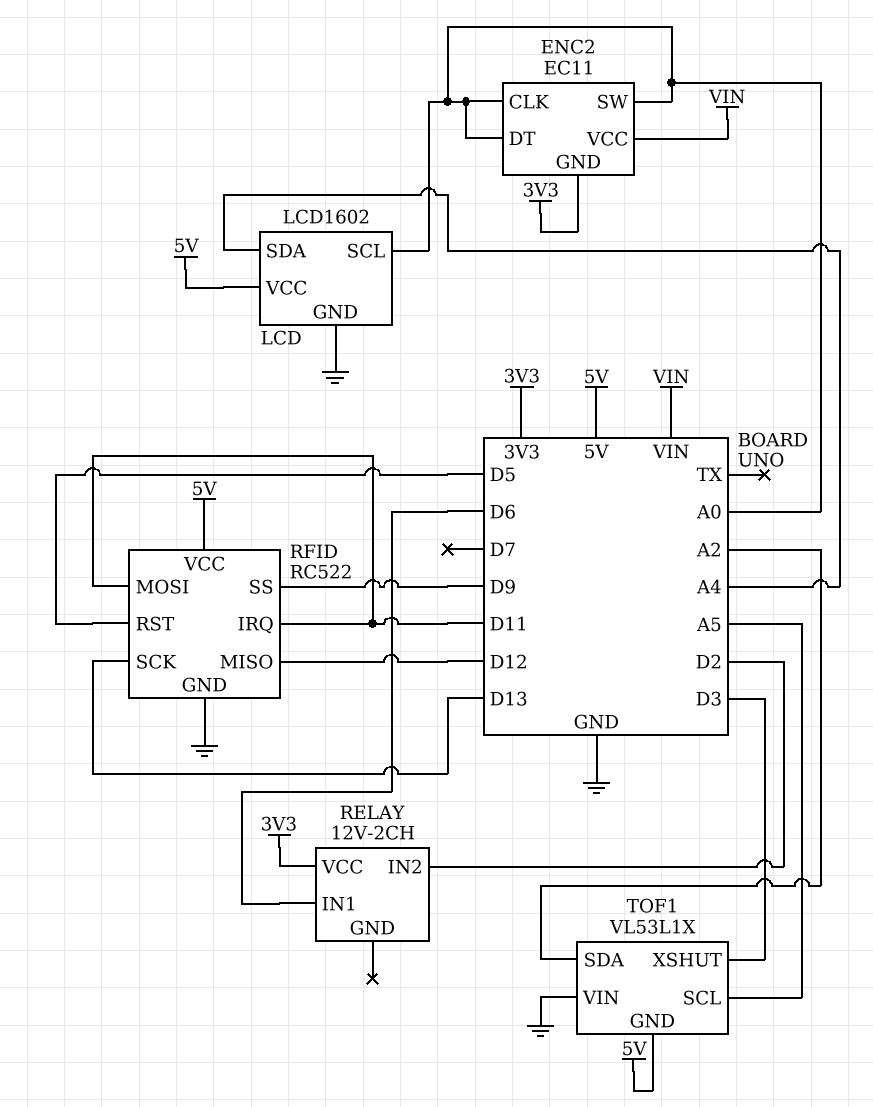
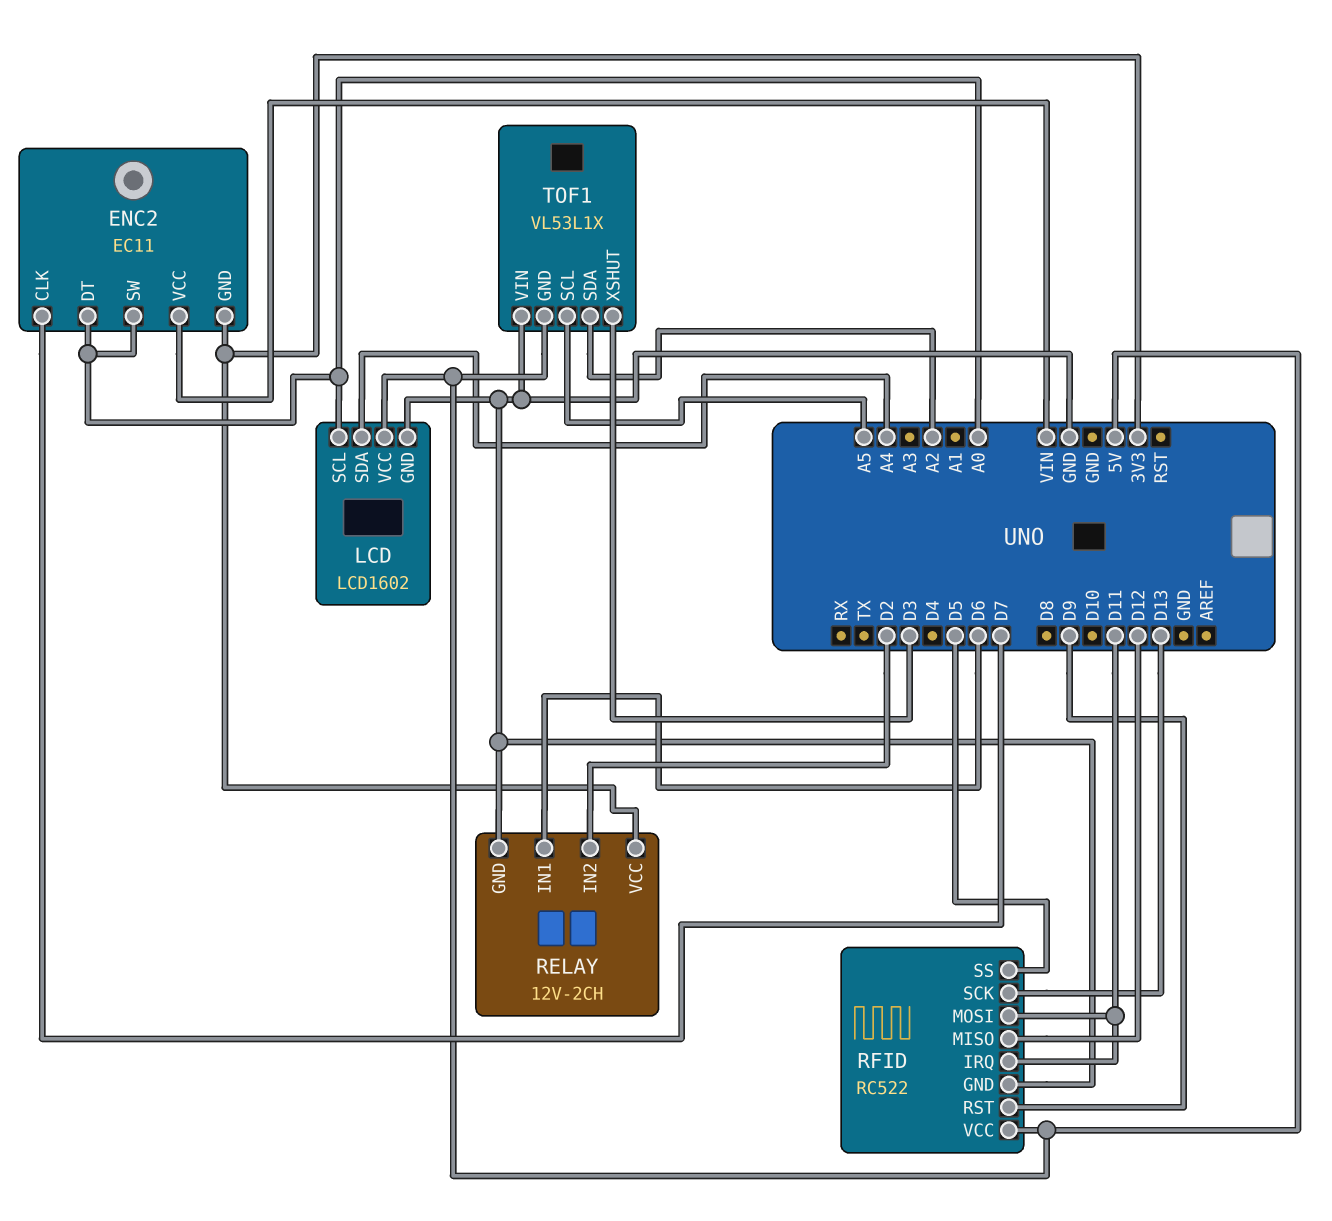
ENC2 pin CLK: A0 -> D7
RELAY pin GND: none -> GND
RFID pin RST: D5 -> D9
RFID pin SS: D9 -> D5

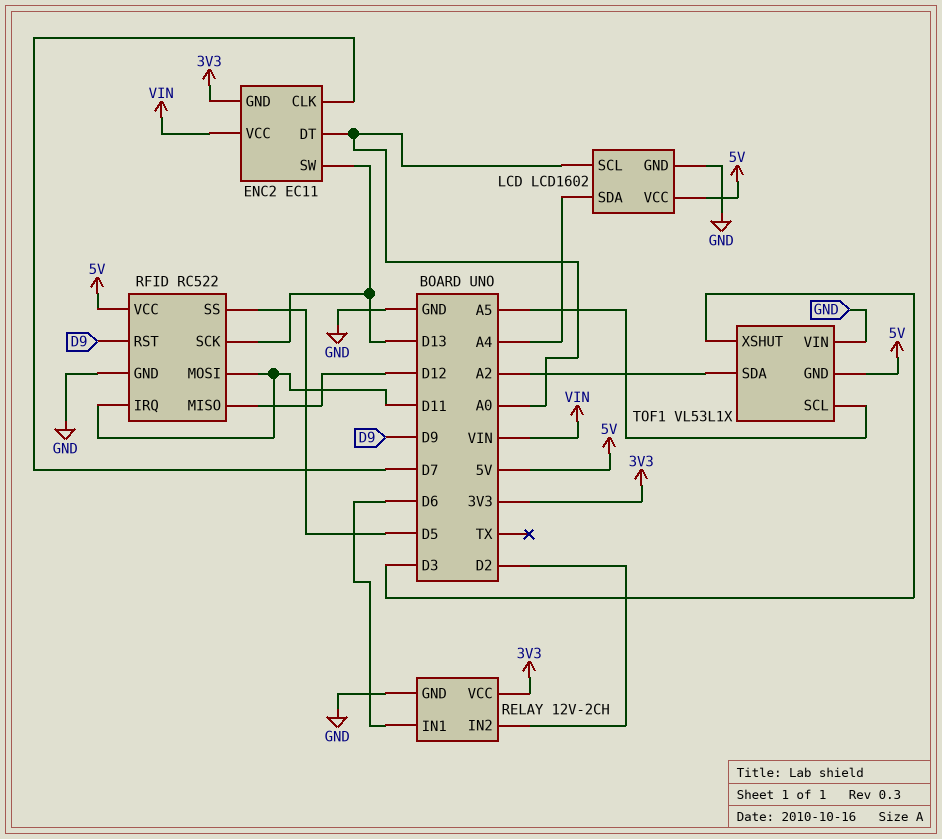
ENC2 pin SW: A0 -> D13

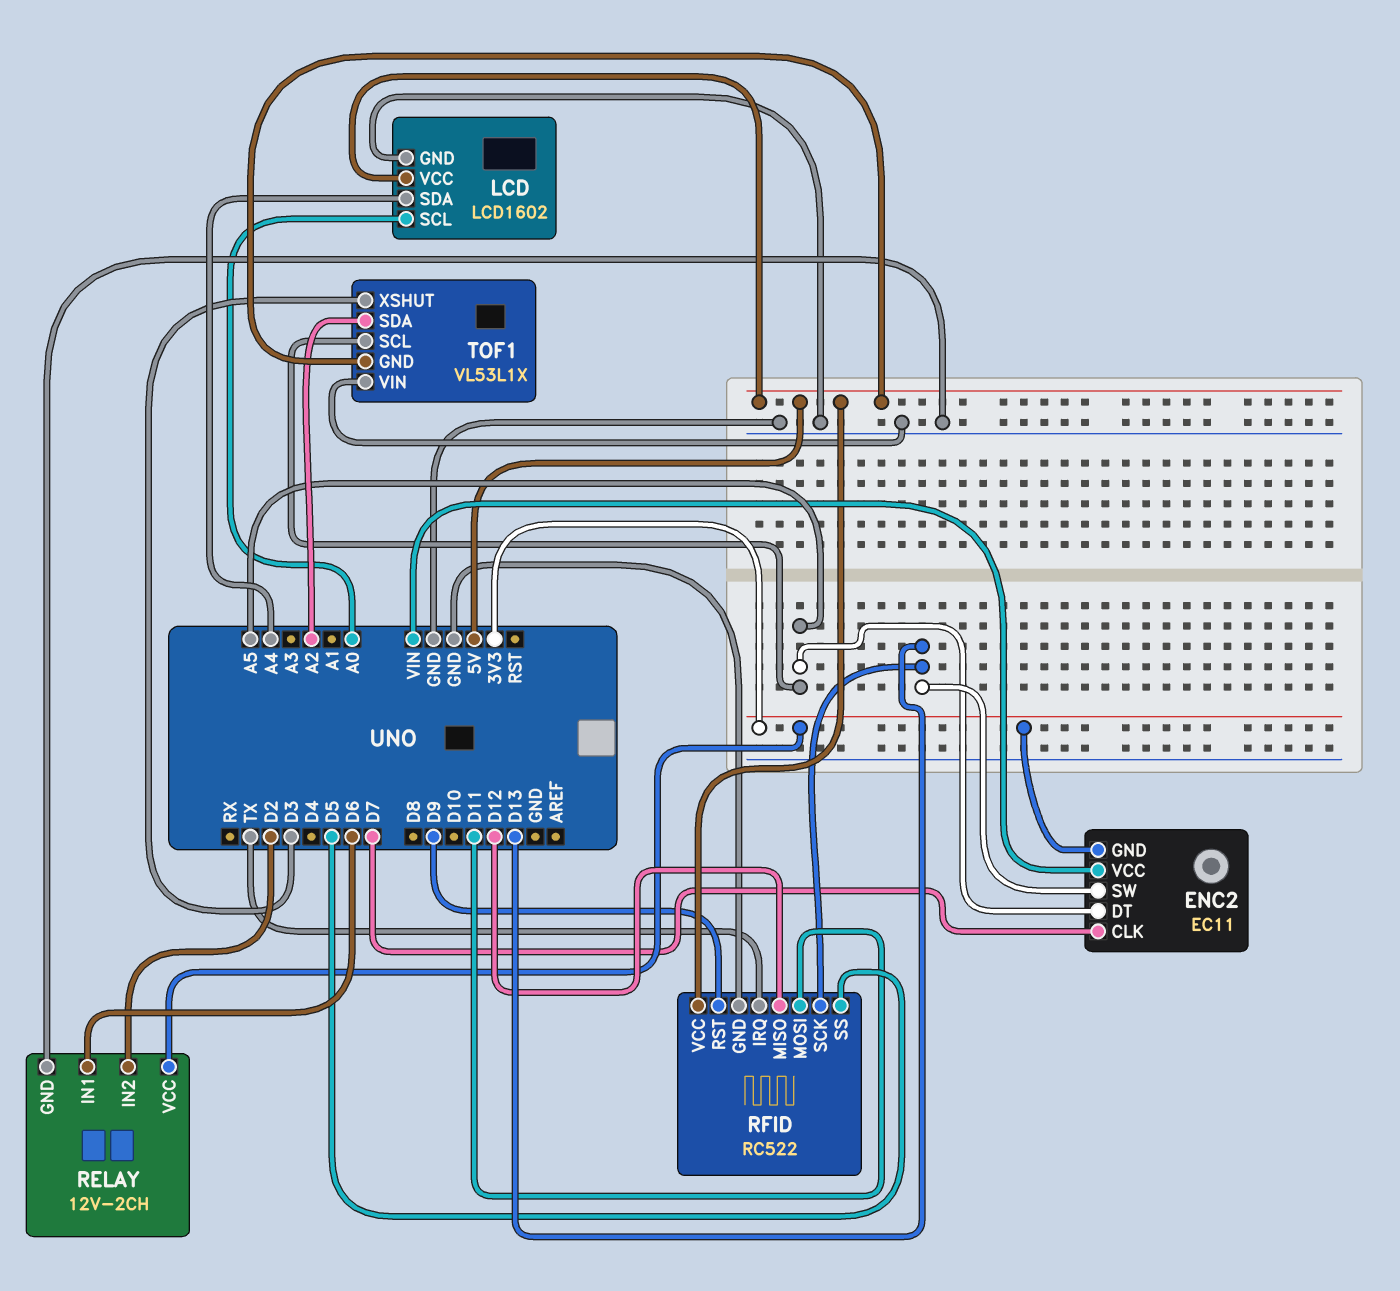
ENC2 pin DT: A0 -> A5
RFID pin IRQ: D11 -> TX

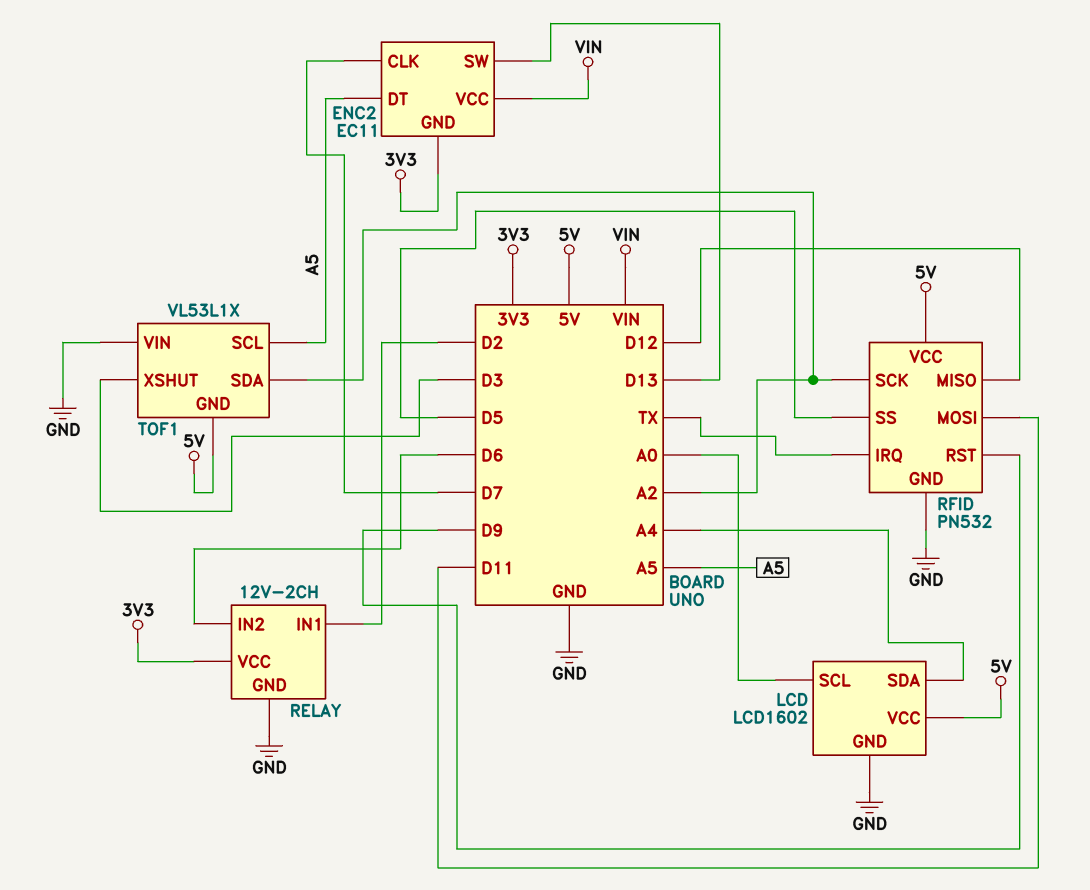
RELAY pin IN1: D6 -> D2
RELAY pin IN2: D2 -> D6
RFID: RC522 -> PN532
RFID pin SCK: D13 -> A2

